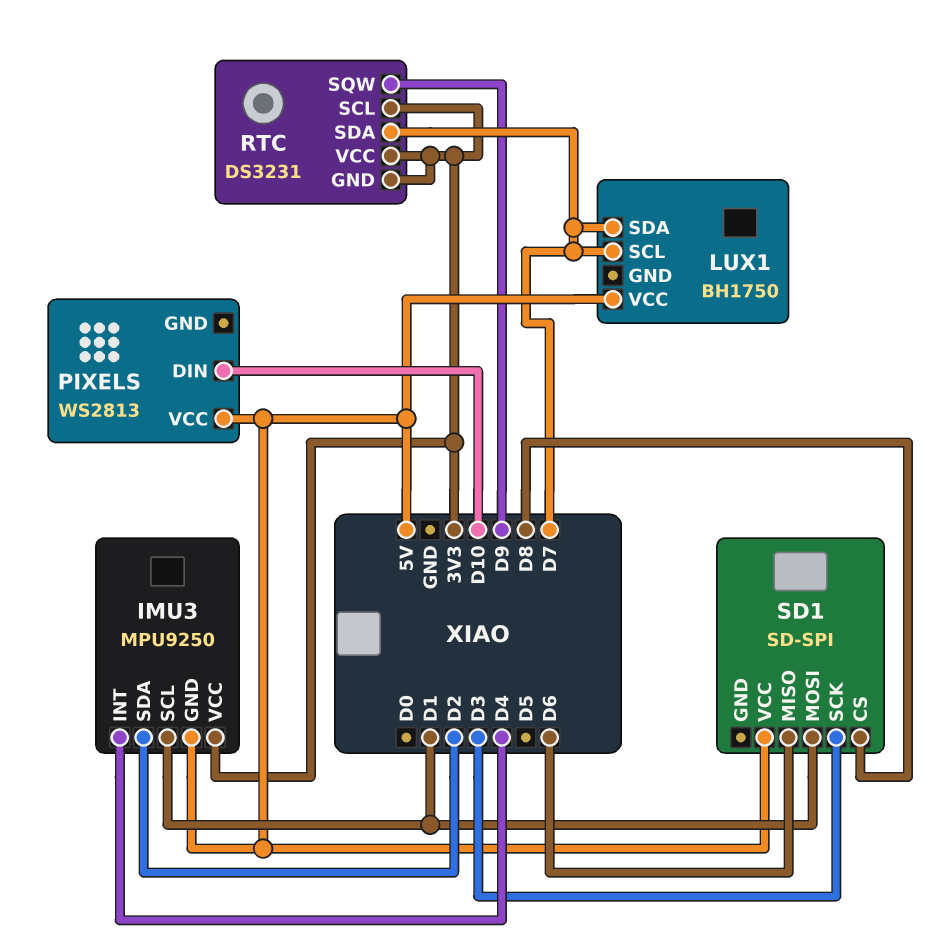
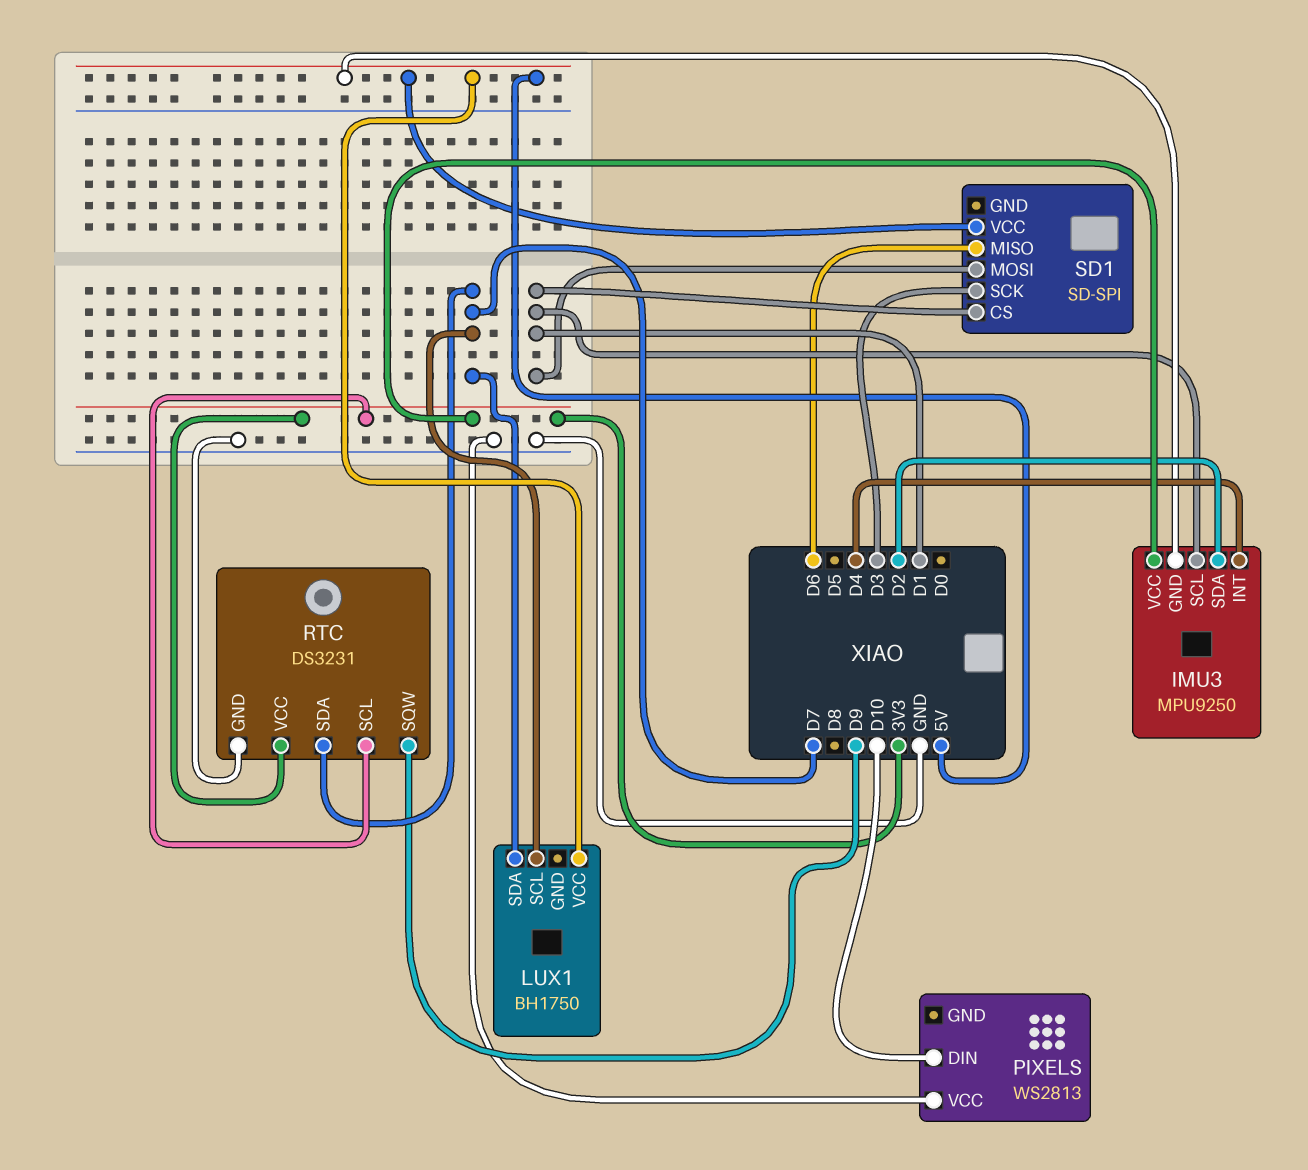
PIXELS pin VCC: 5V -> GND
RTC pin GND: 3V3 -> GND
SD1 pin CS: D8 -> D1

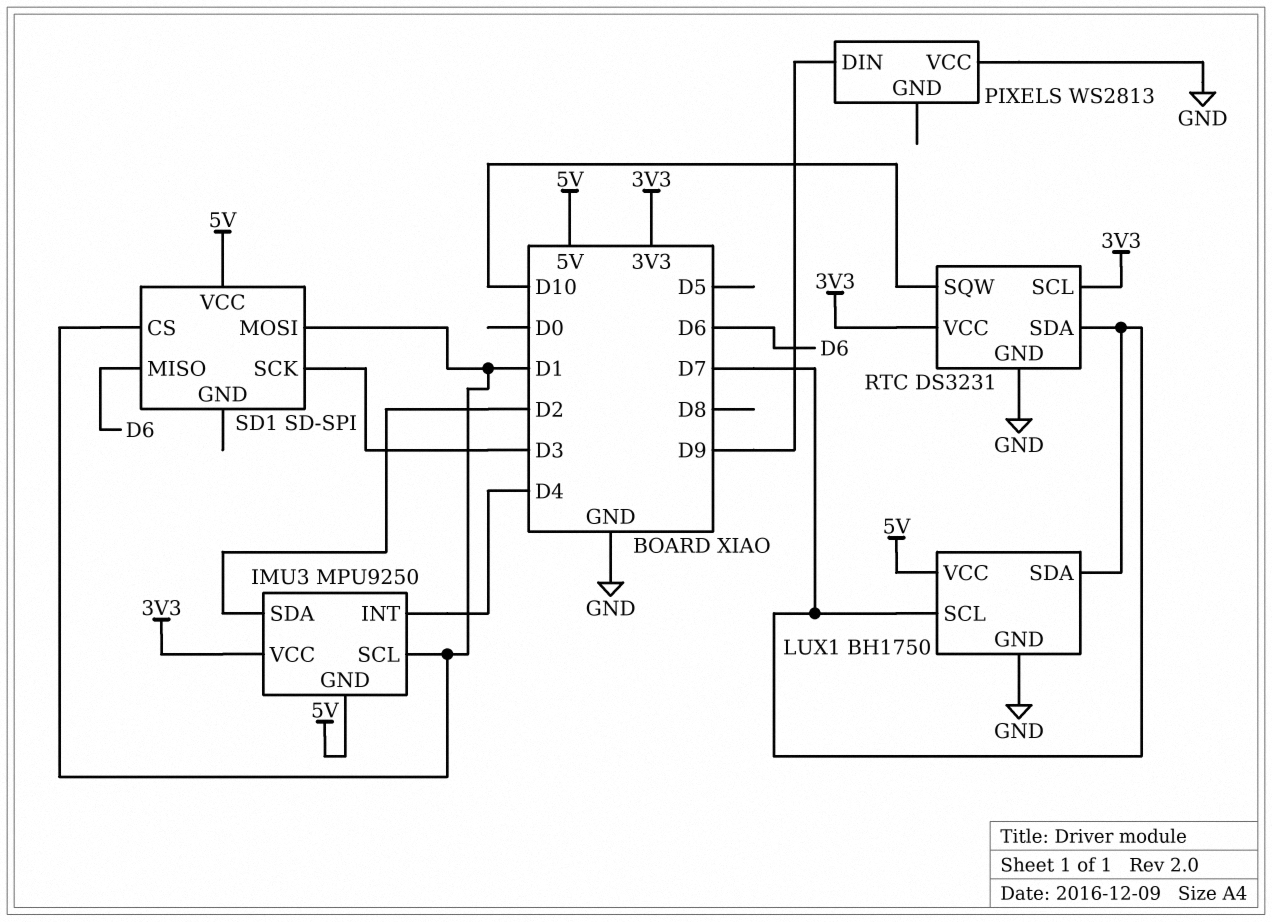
LUX1 pin GND: none -> GND
PIXELS pin DIN: D10 -> D9
RTC pin SQW: D9 -> D10

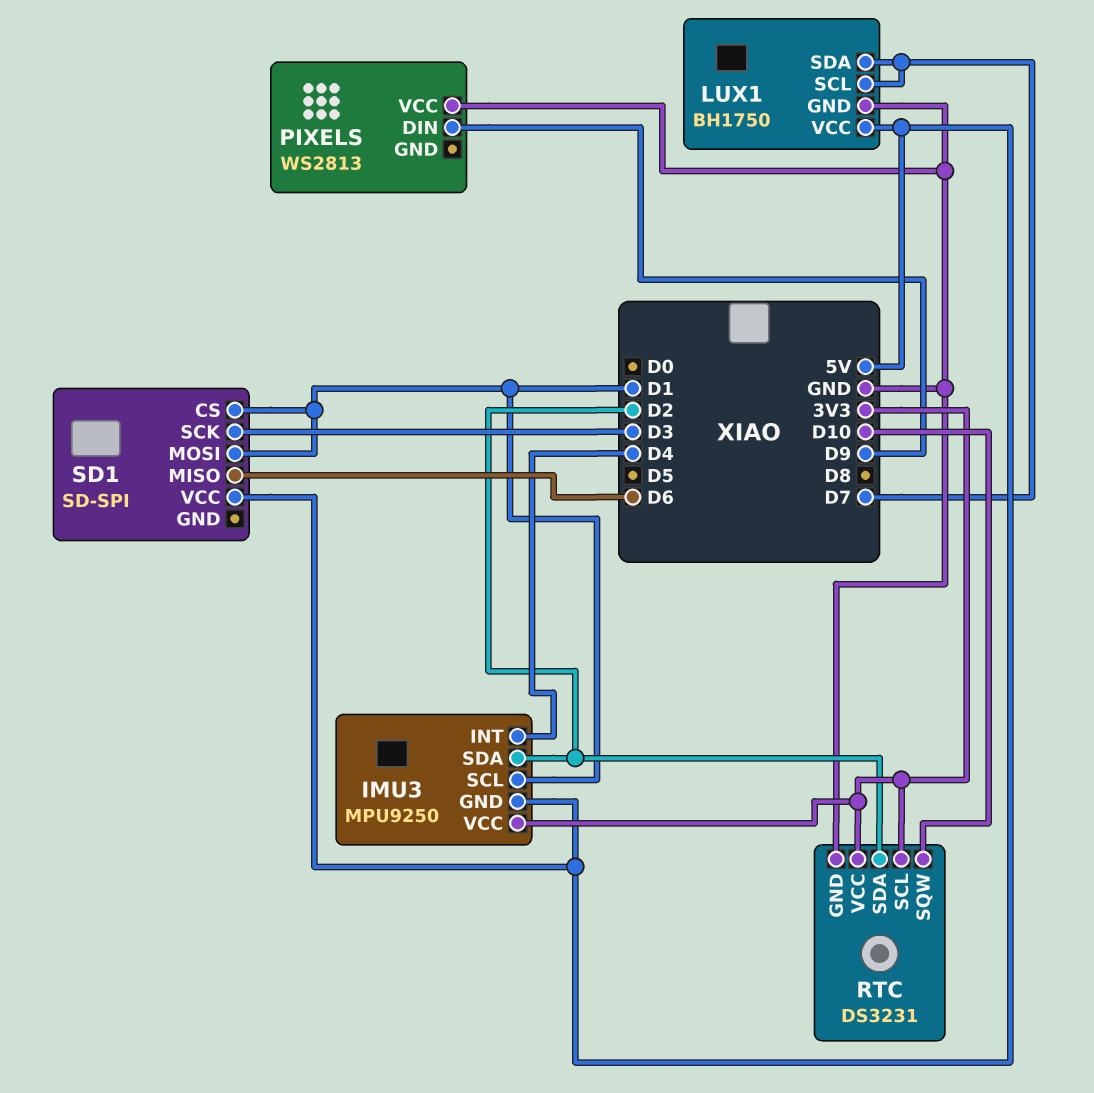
RTC pin SDA: D7 -> D2

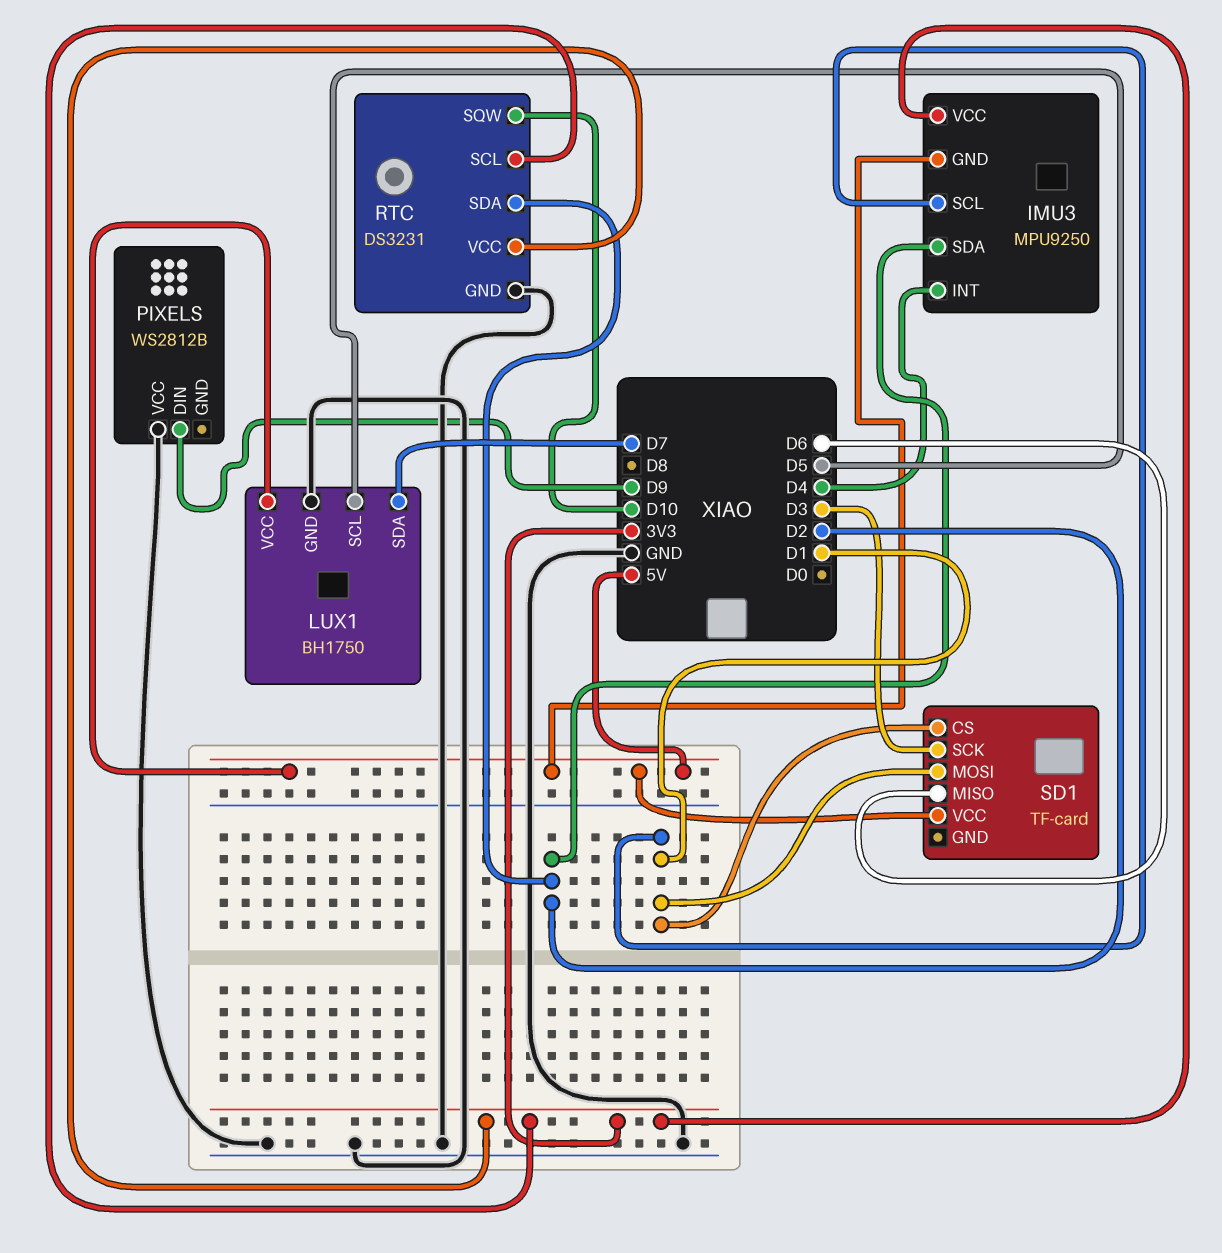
LUX1 pin SCL: D7 -> D5
PIXELS: WS2813 -> WS2812B
SD1: SD-SPI -> TF-card

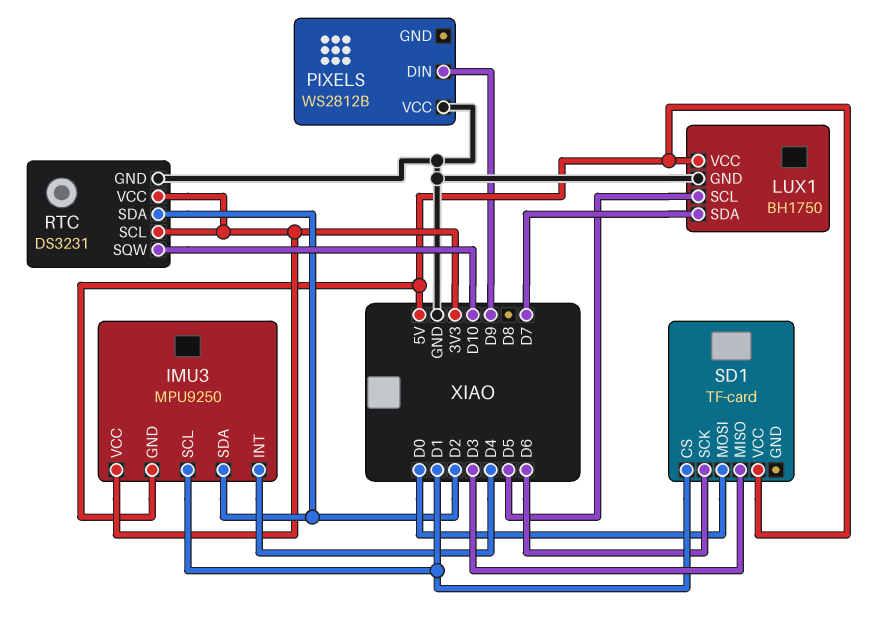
SD1 pin MISO: D6 -> D3
SD1 pin MOSI: D1 -> D0
SD1 pin SCK: D3 -> D6

